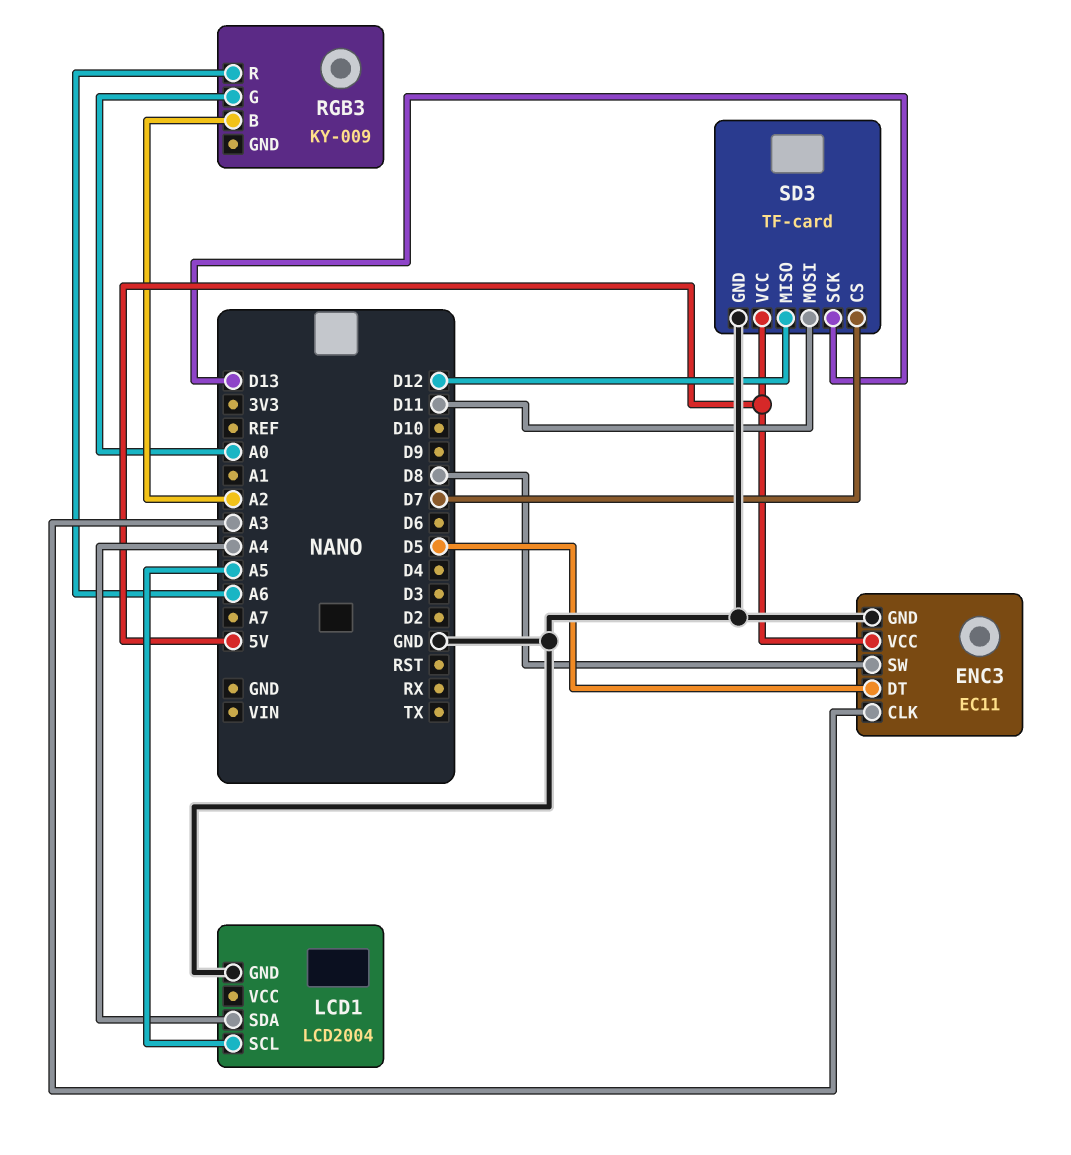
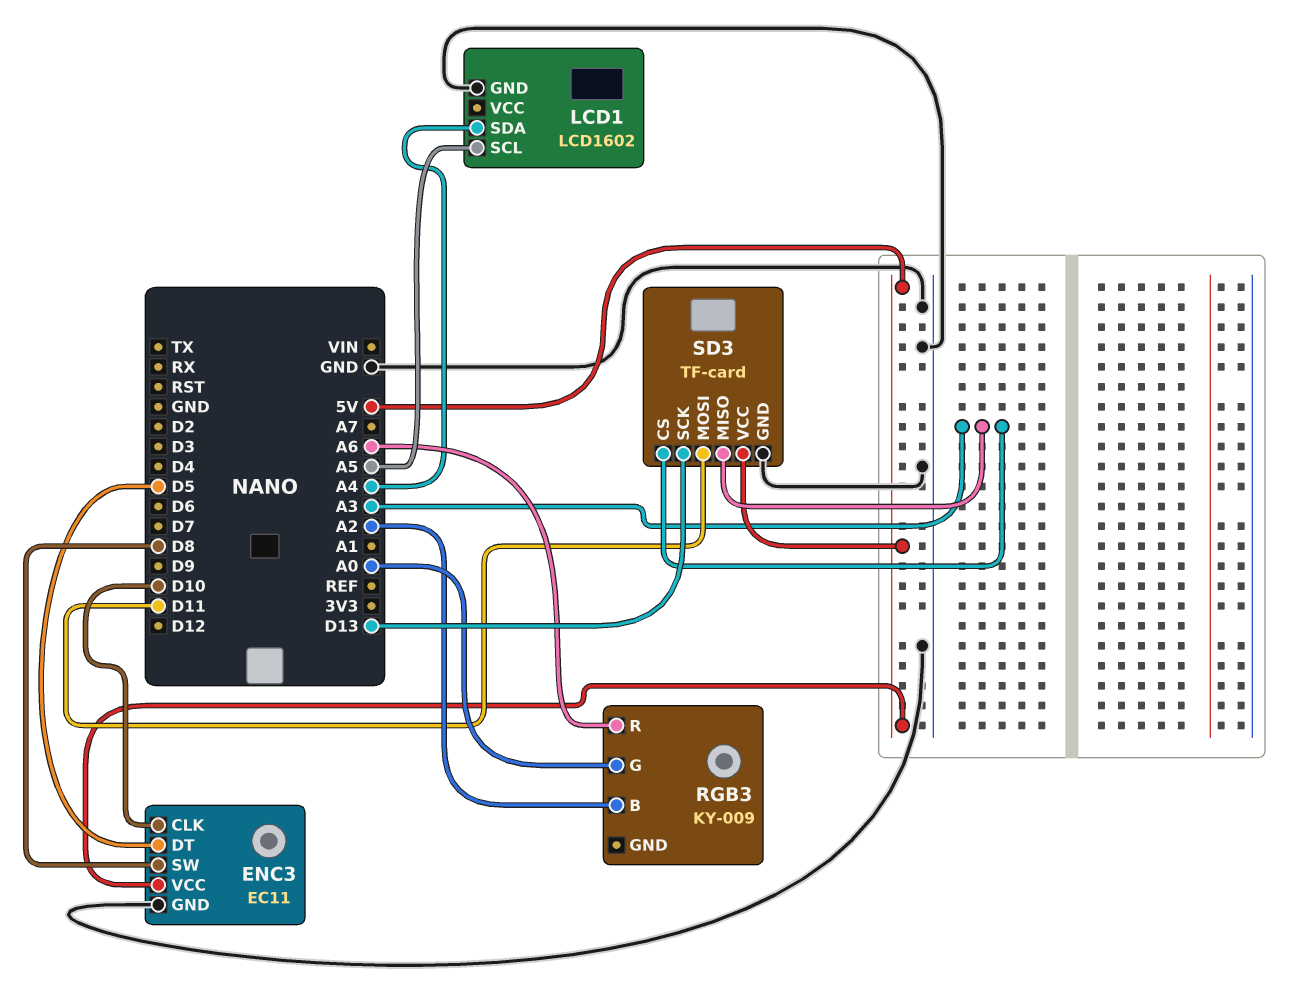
ENC3 pin CLK: A3 -> D10
LCD1: LCD2004 -> LCD1602
SD3 pin CS: D7 -> A3
SD3 pin MISO: D12 -> A3

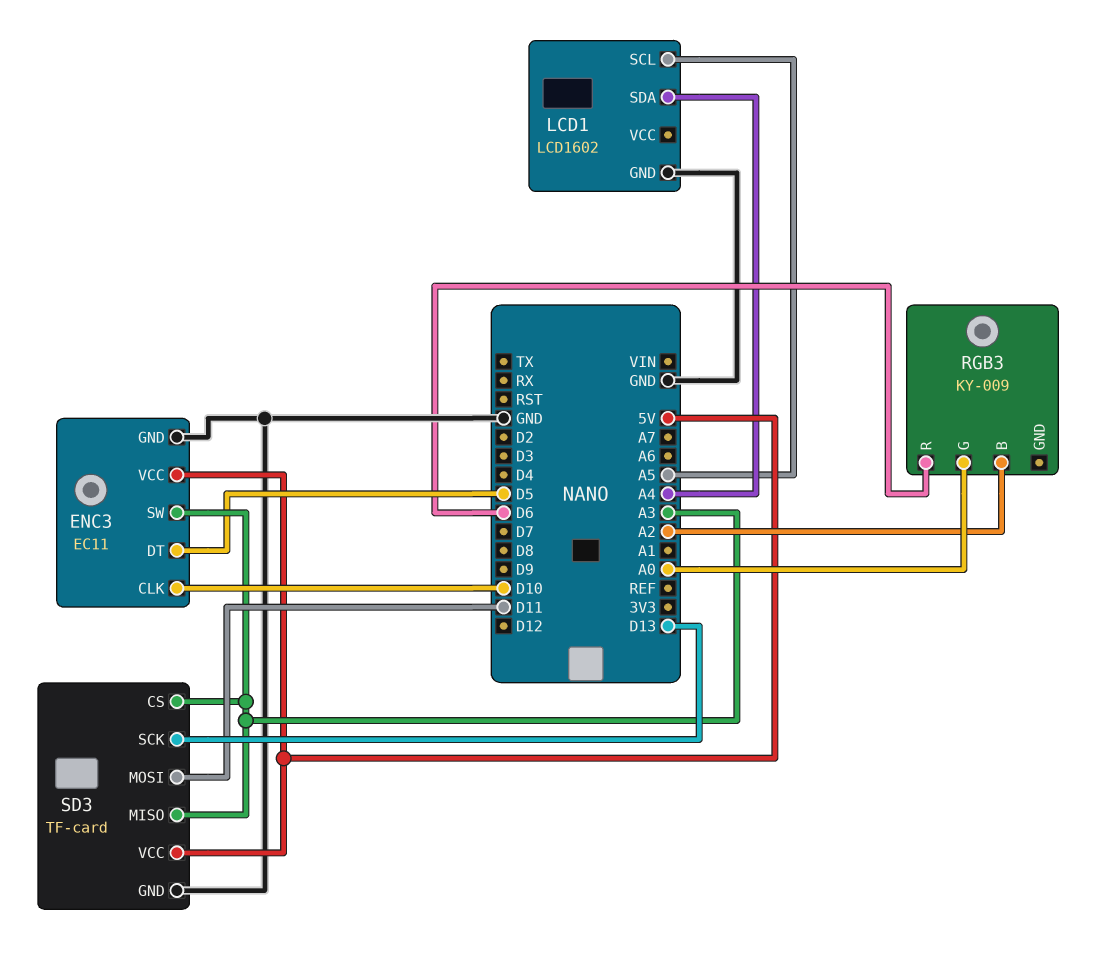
ENC3 pin SW: D8 -> A3
RGB3 pin R: A6 -> D6

